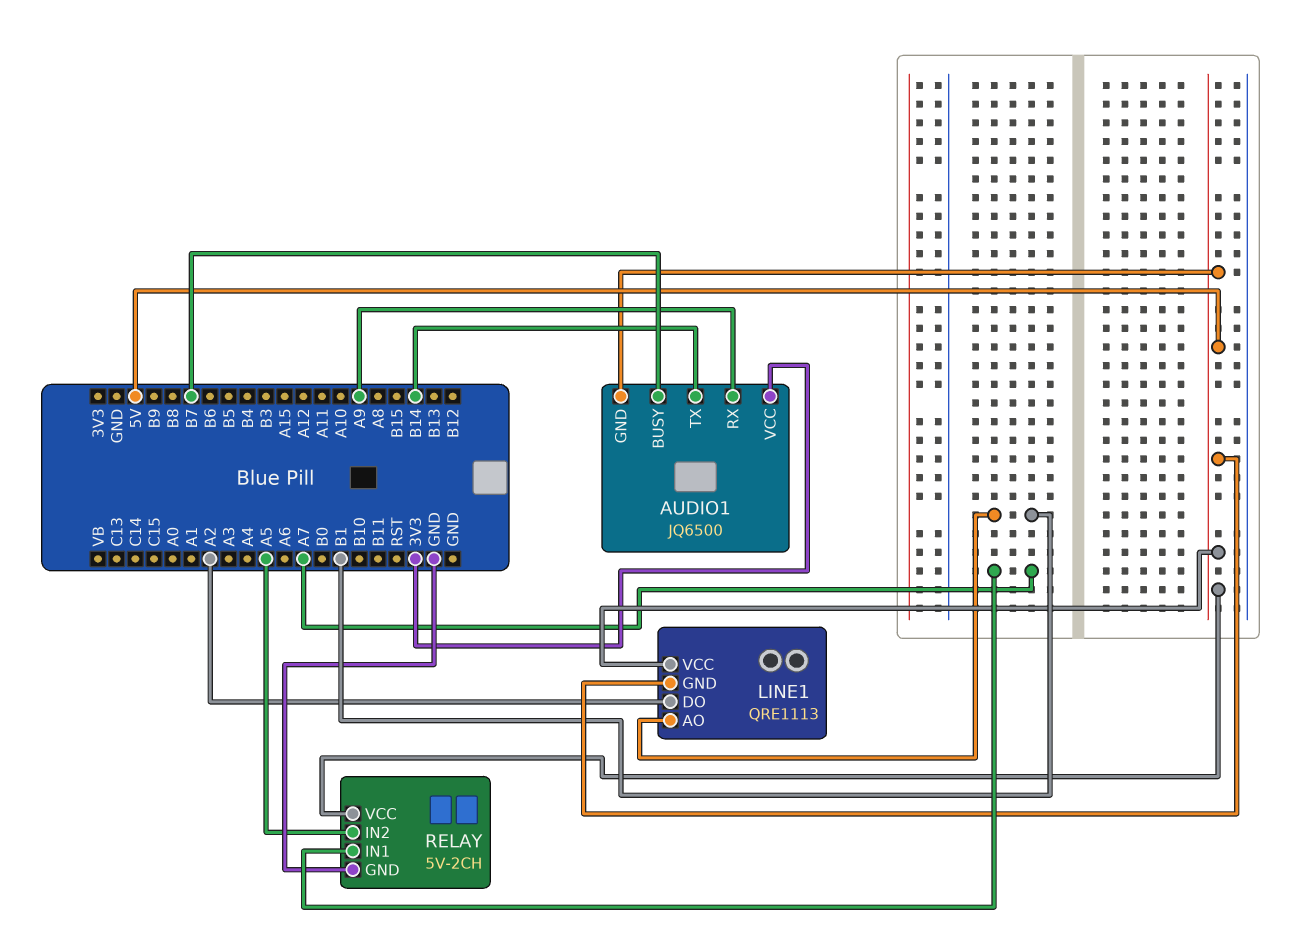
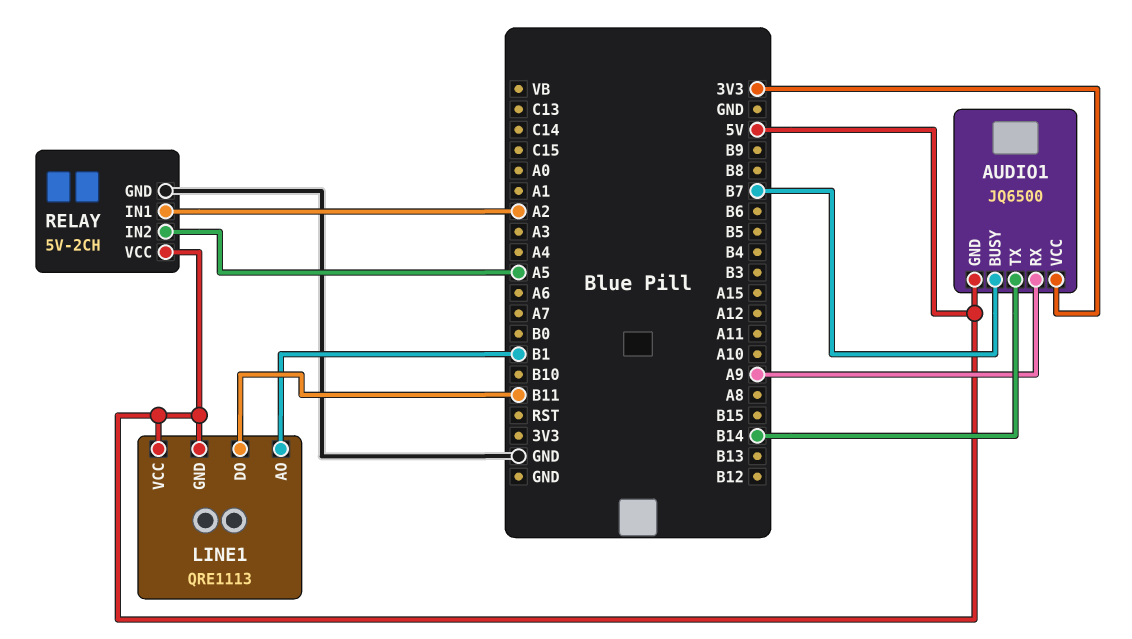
LINE1 pin DO: A2 -> B11
RELAY pin IN1: A7 -> A2

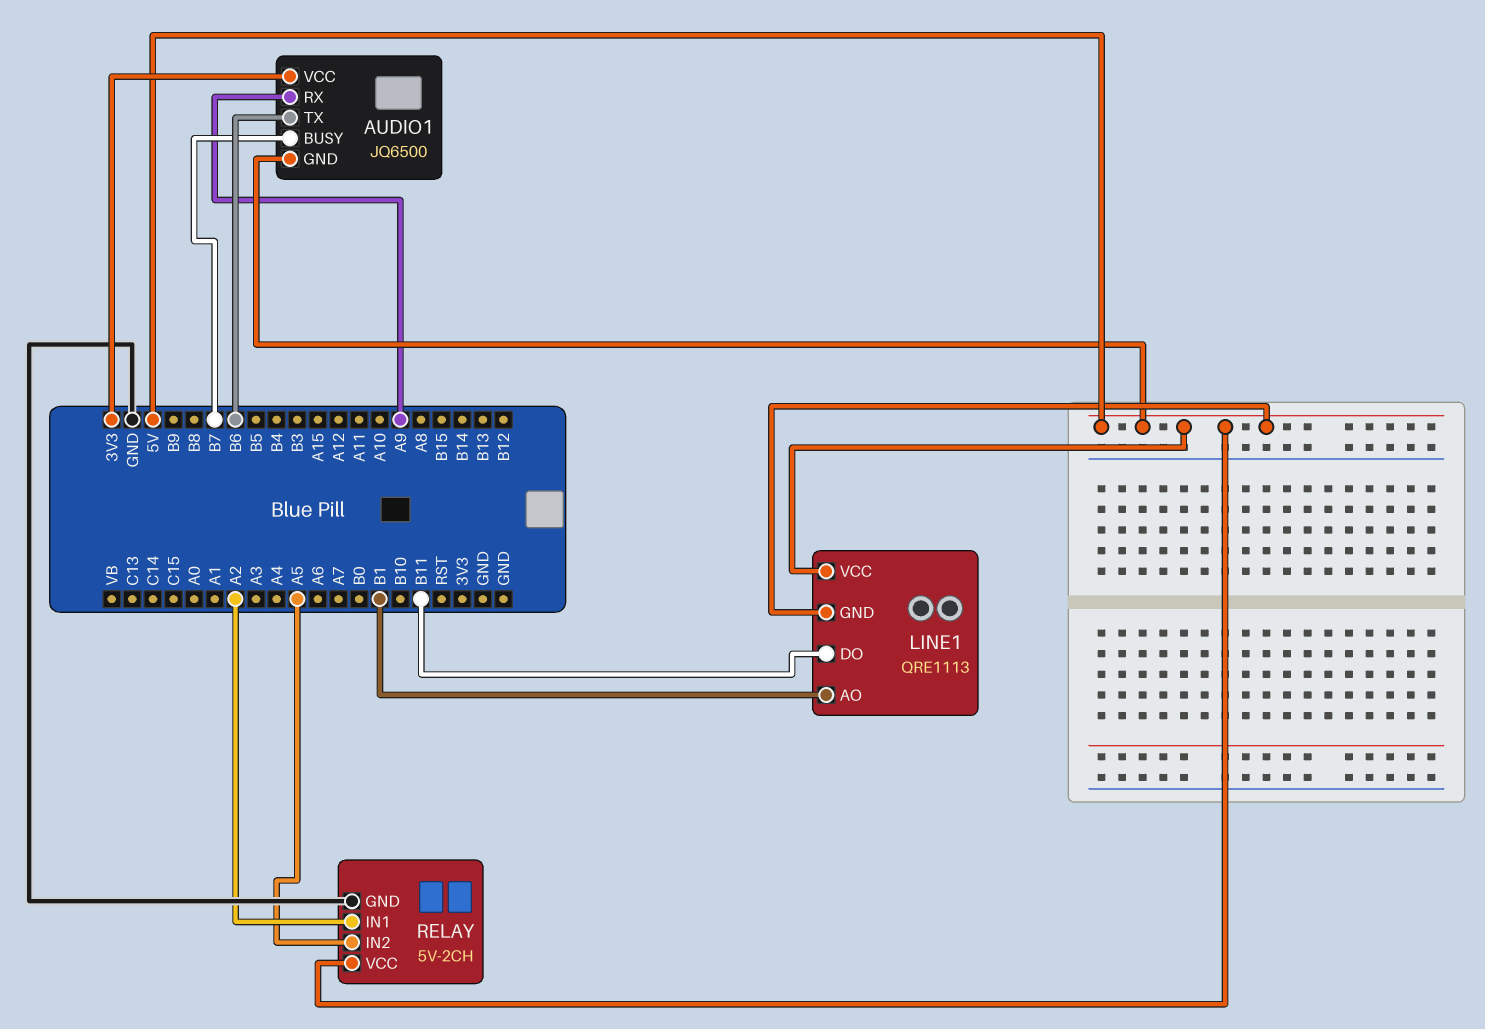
AUDIO1 pin TX: B14 -> B6

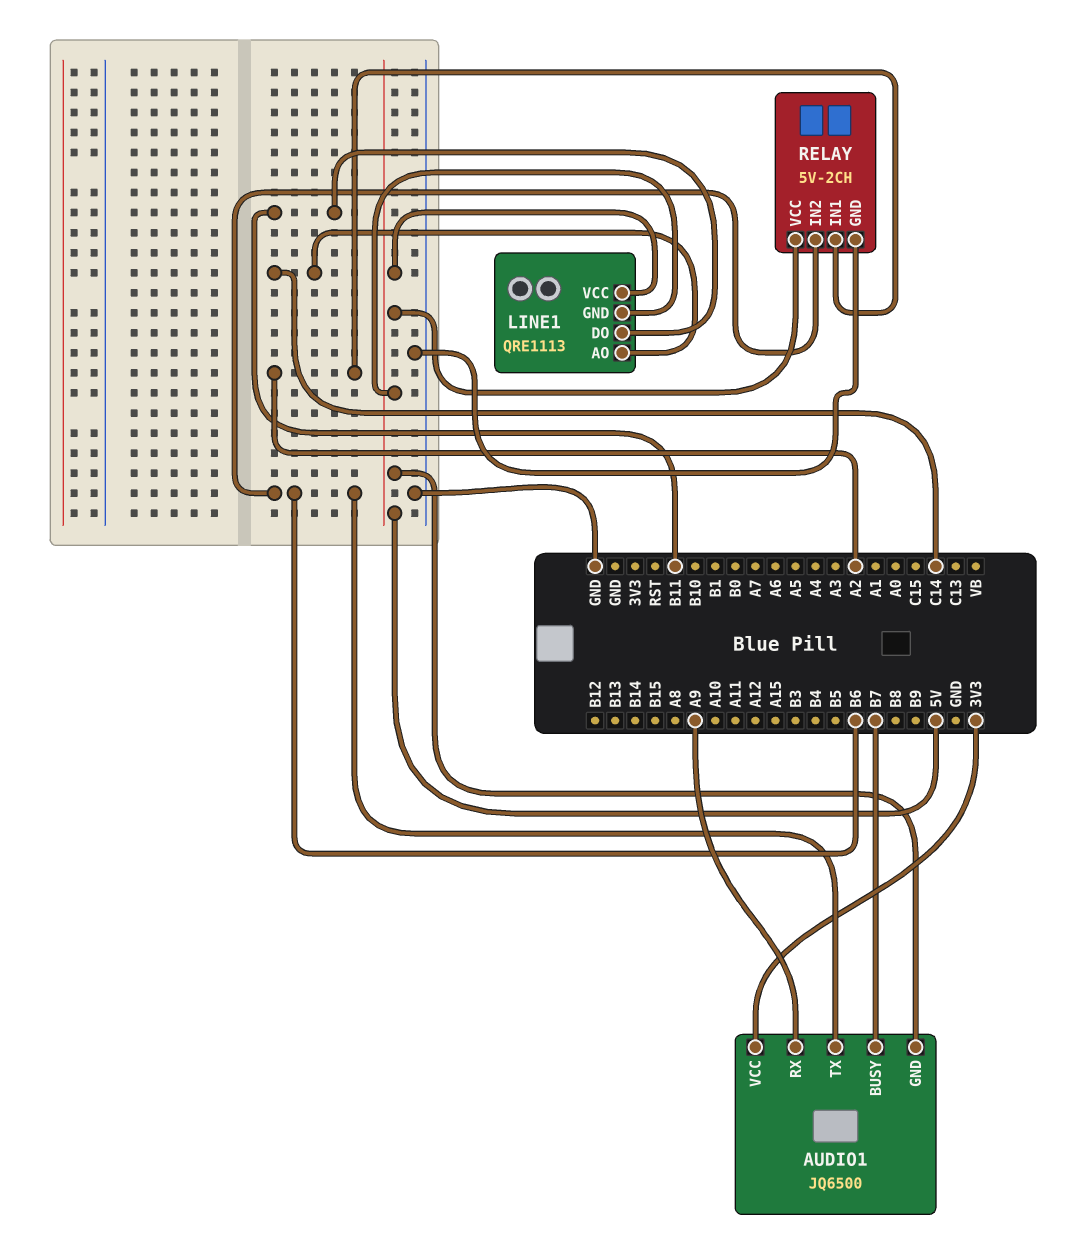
LINE1 pin AO: B1 -> C14
RELAY pin IN2: A5 -> B6

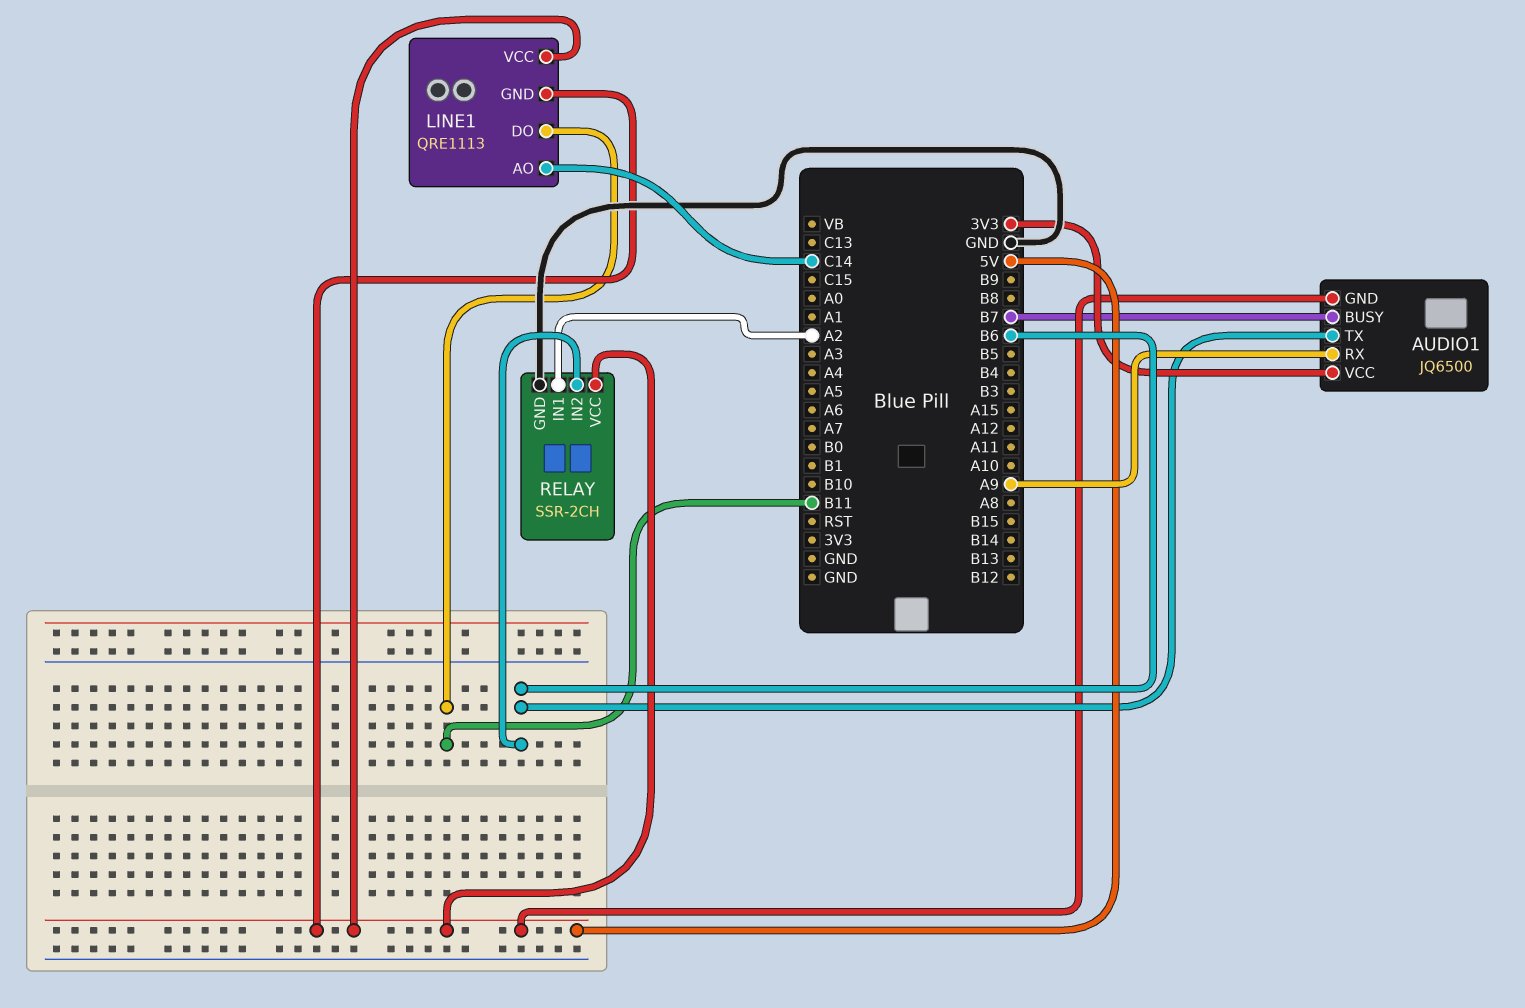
RELAY: 5V-2CH -> SSR-2CH

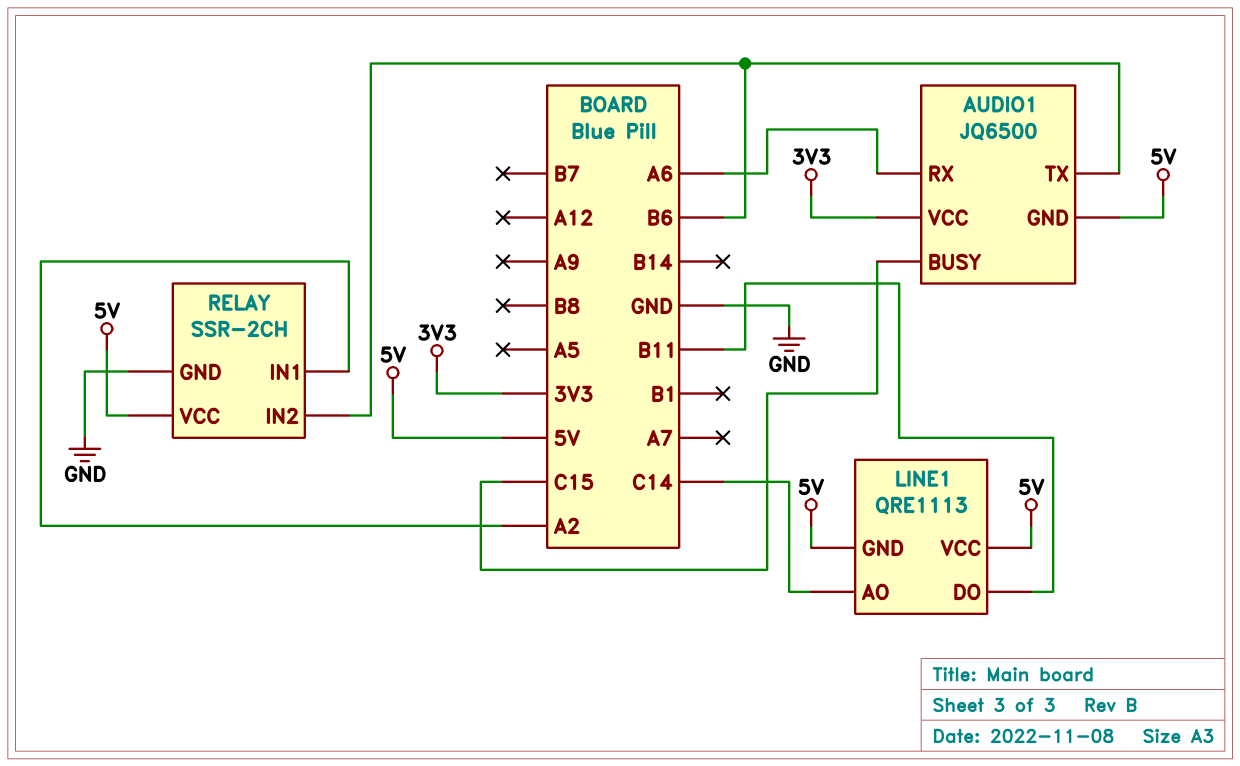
AUDIO1 pin BUSY: B7 -> C15
AUDIO1 pin RX: A9 -> A6

